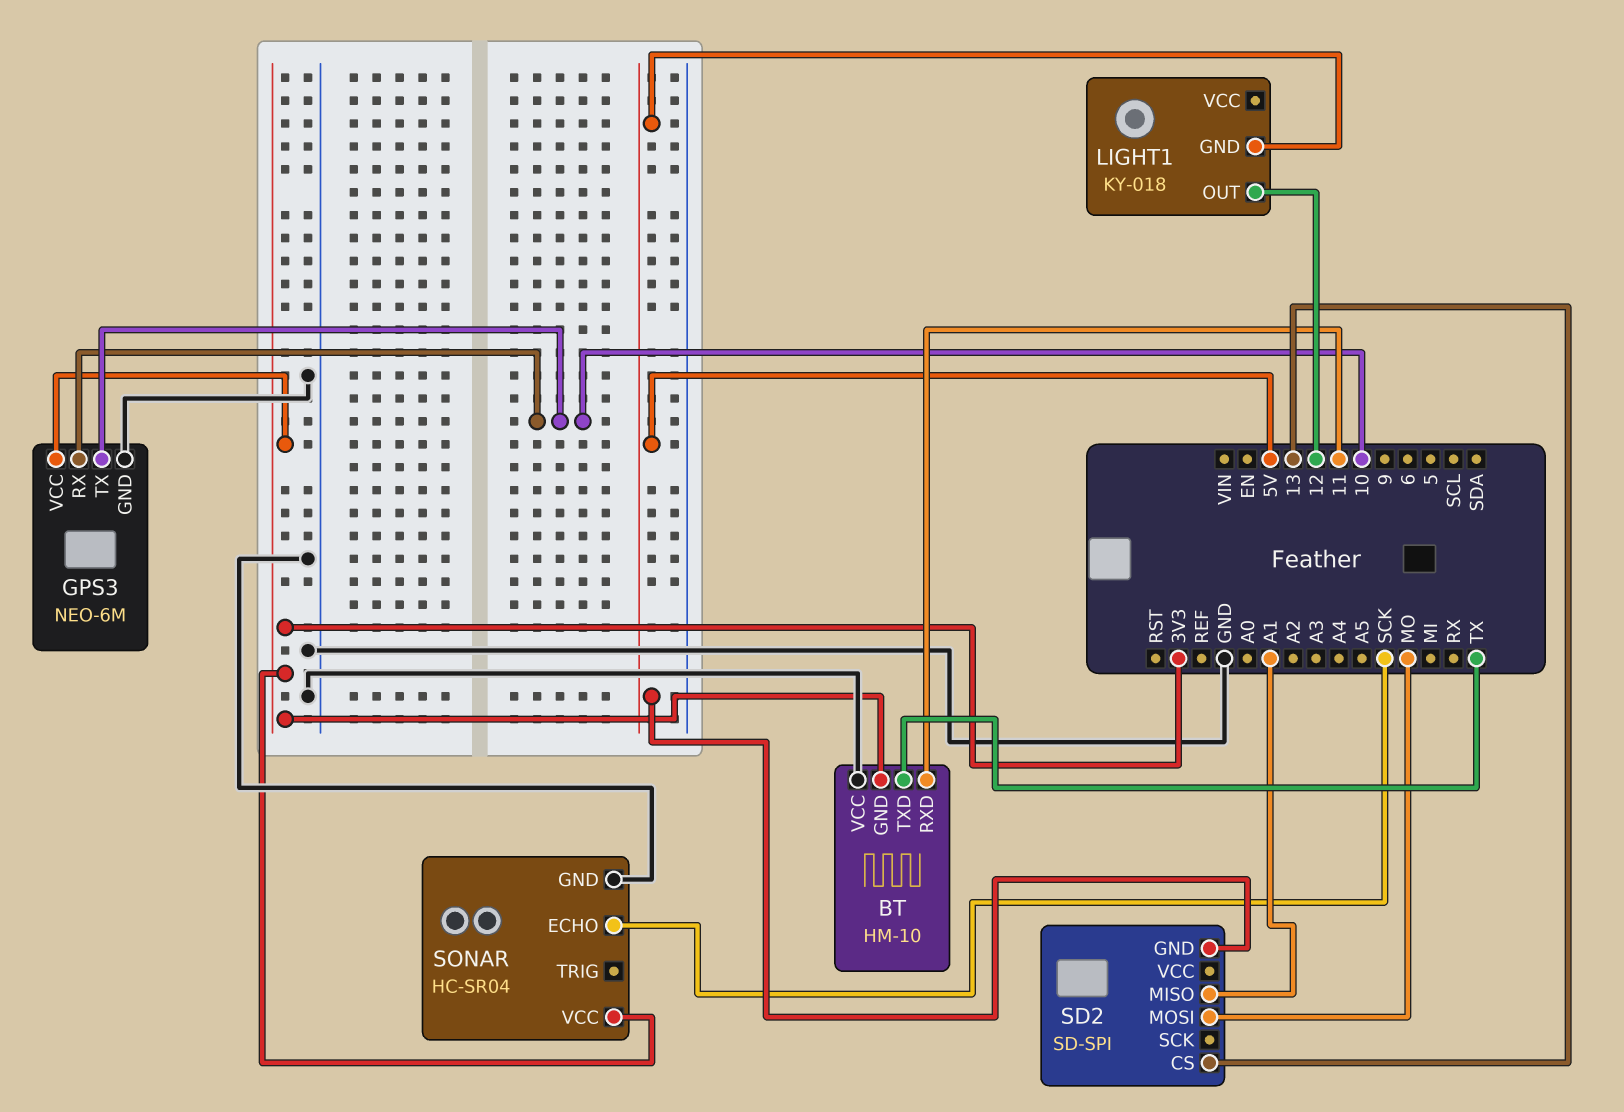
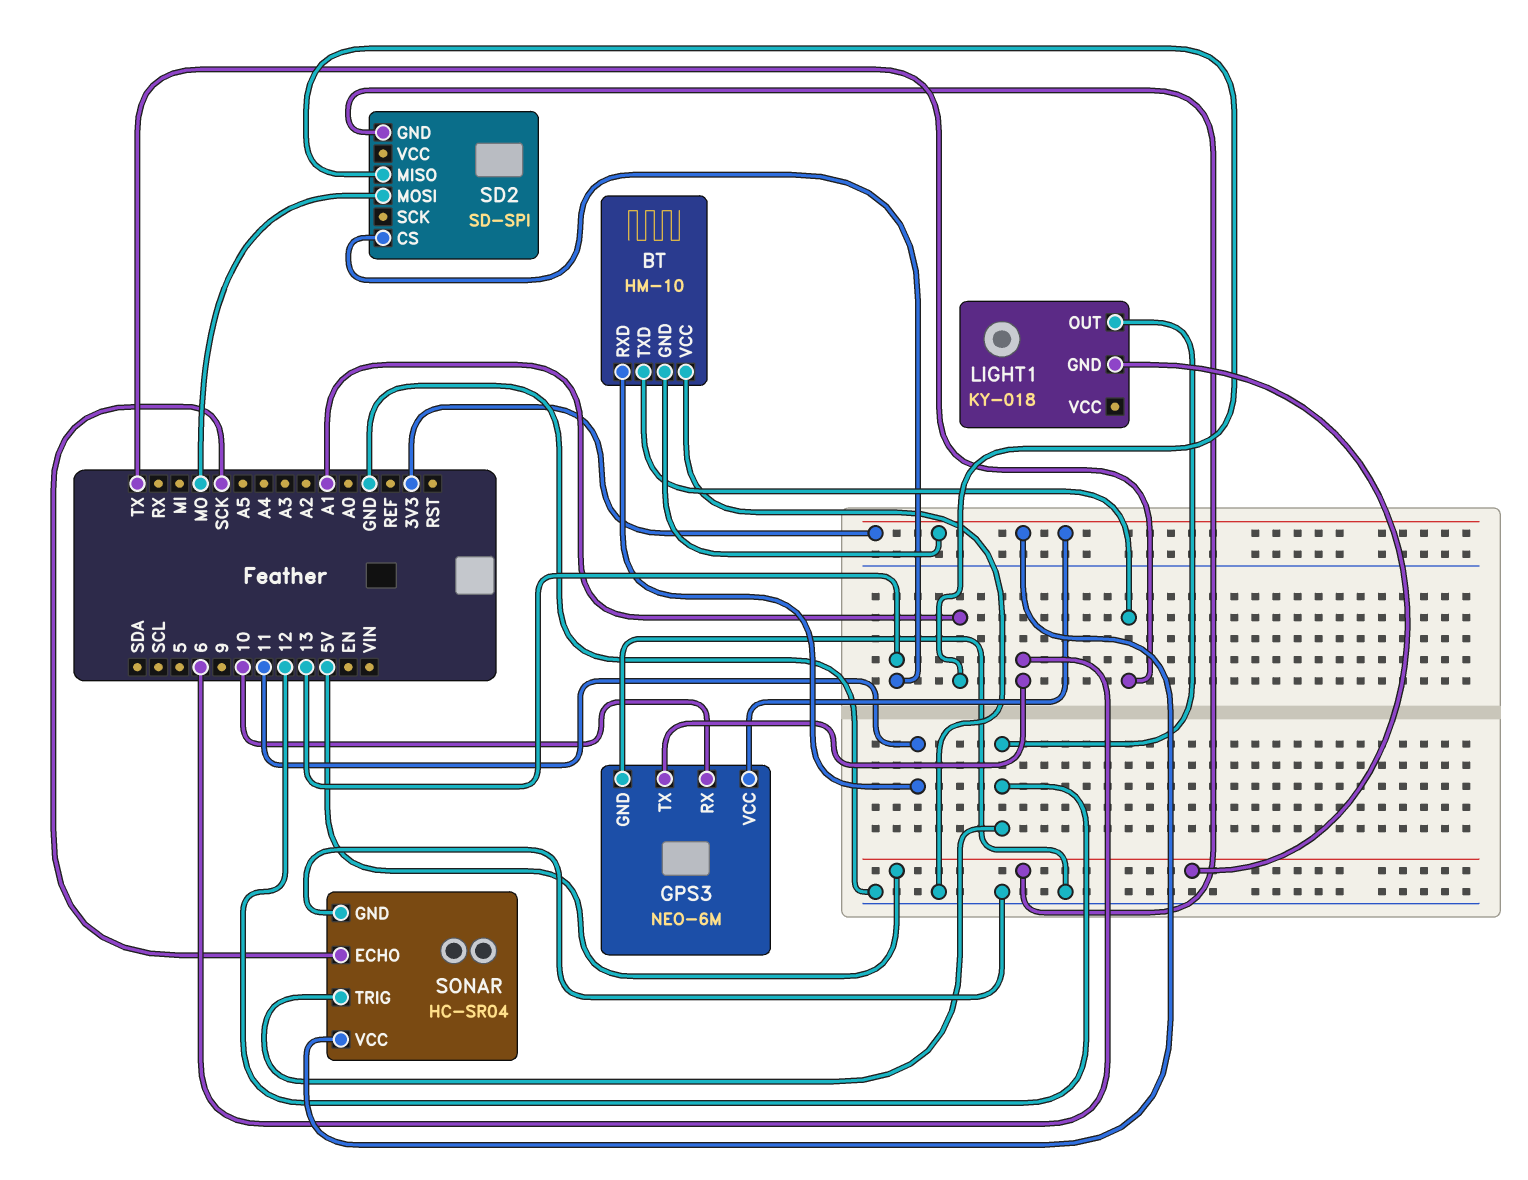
GPS3 pin TX: 10 -> 6
SONAR pin TRIG: none -> 12

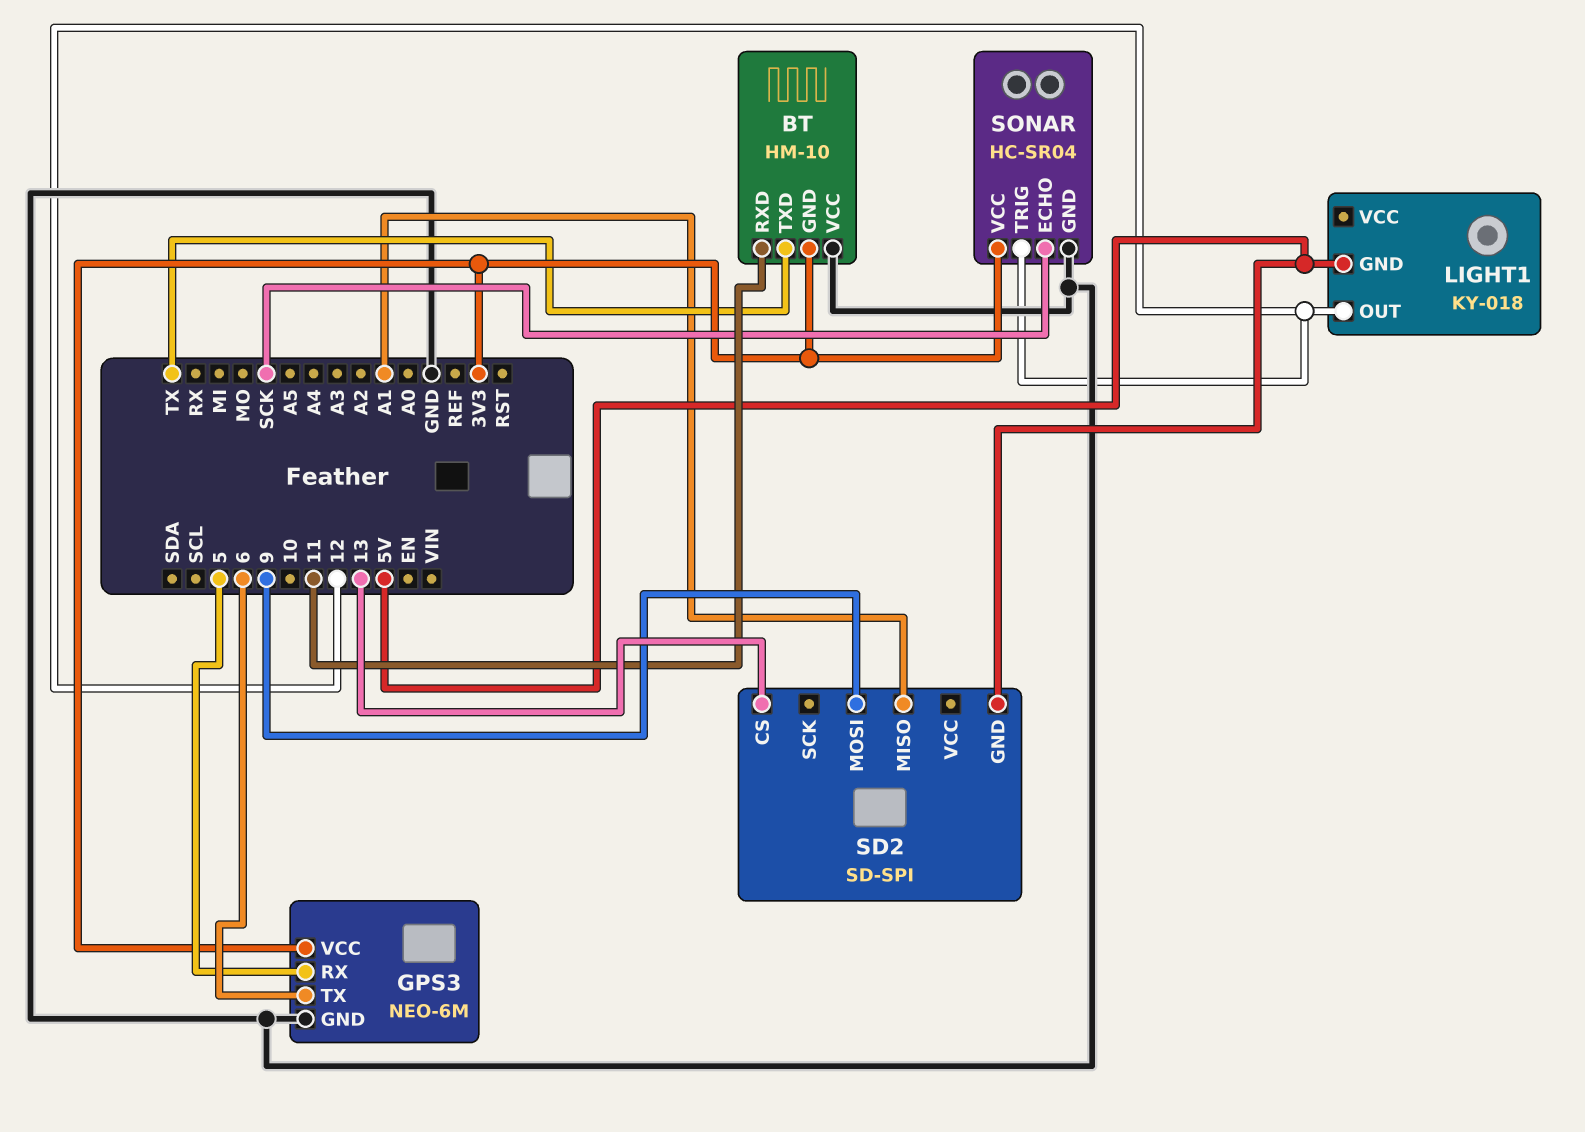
GPS3 pin RX: 10 -> 5
SD2 pin MOSI: MO -> 9

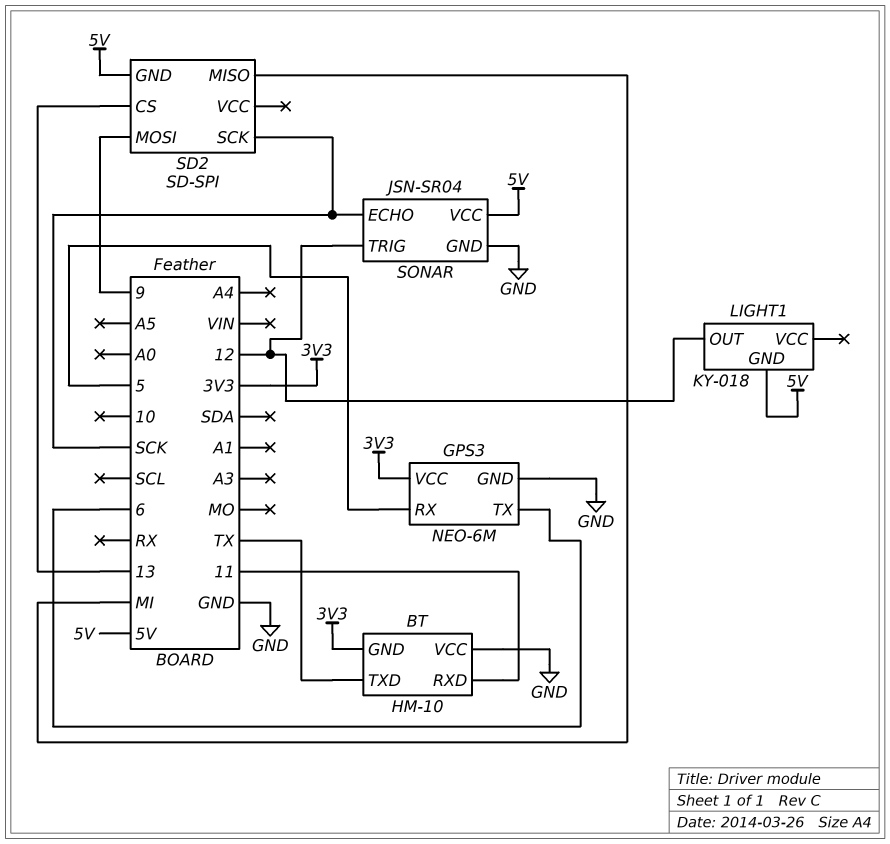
SD2 pin MISO: A1 -> MI
SD2 pin SCK: none -> SCK
SONAR: HC-SR04 -> JSN-SR04
SONAR pin VCC: 3V3 -> 5V

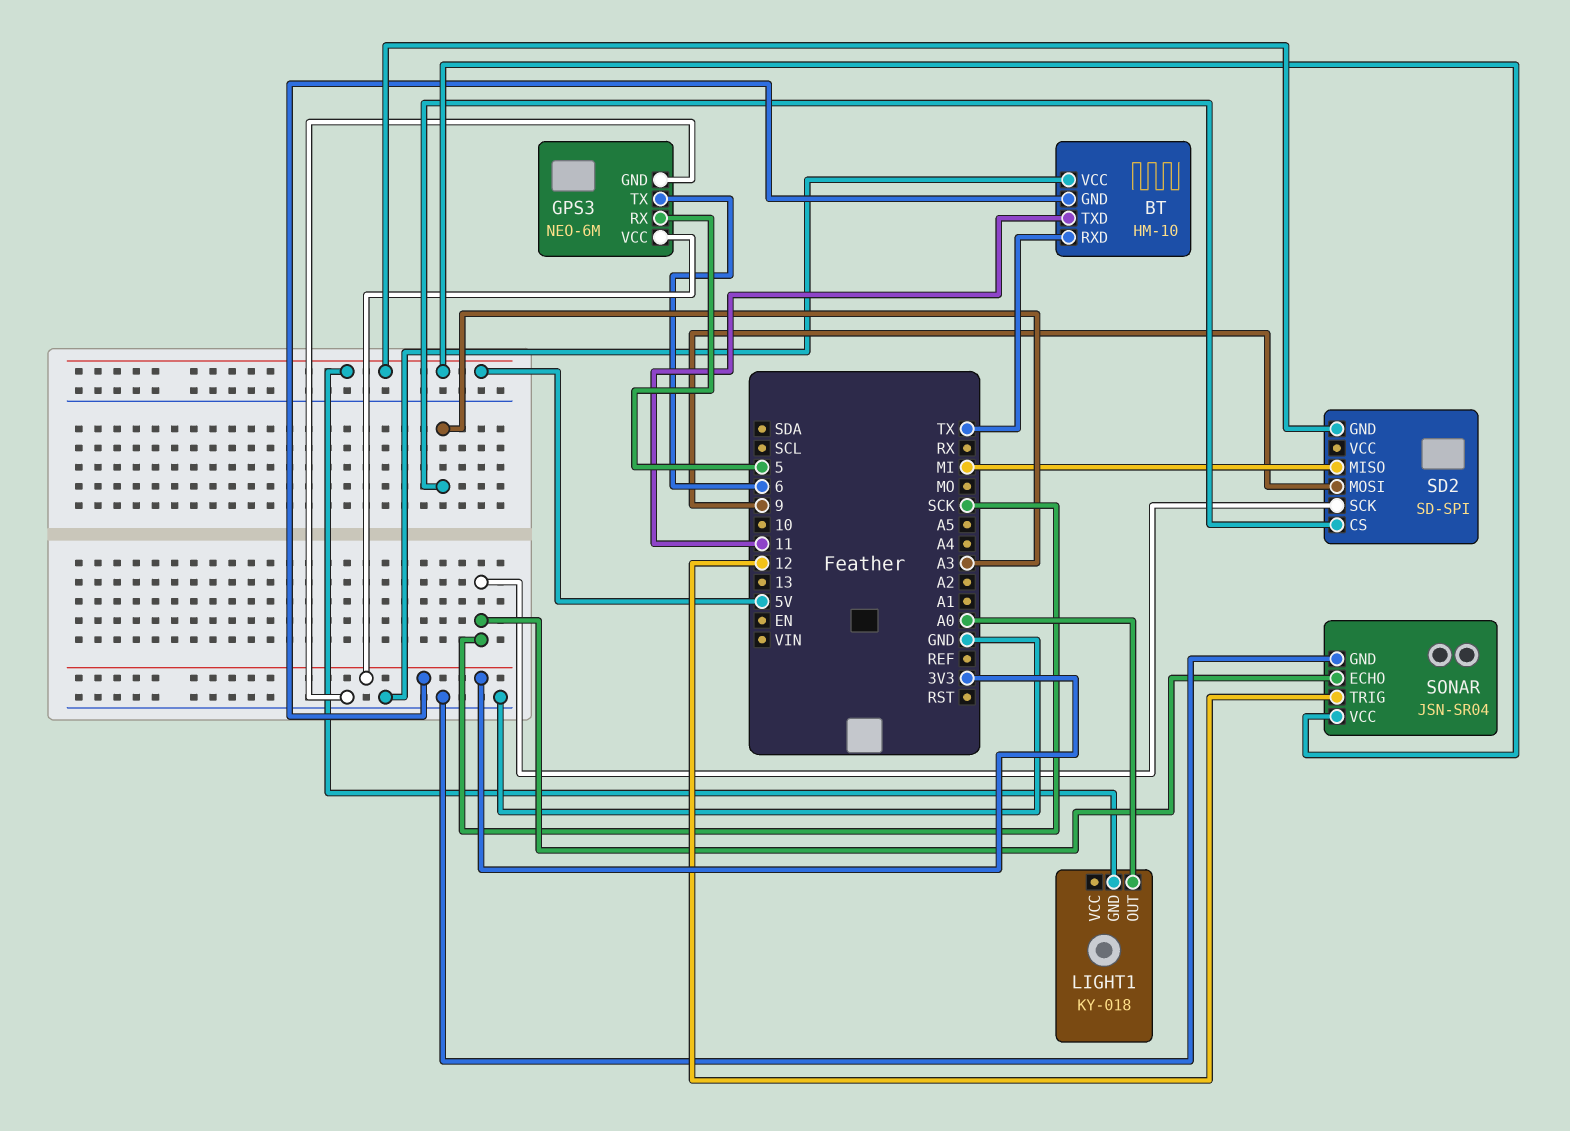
BT pin RXD: 11 -> TX
BT pin TXD: TX -> 11
LIGHT1 pin OUT: 12 -> A0
SD2 pin CS: 13 -> A3

